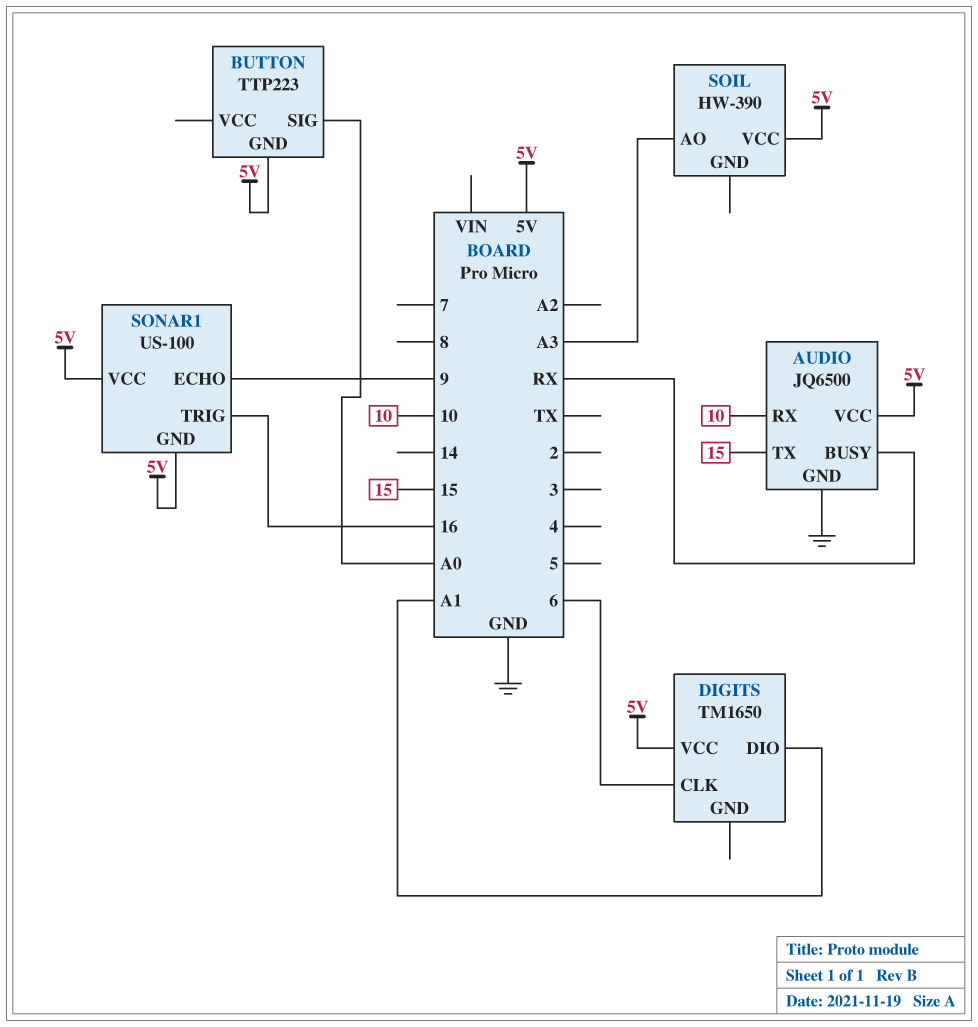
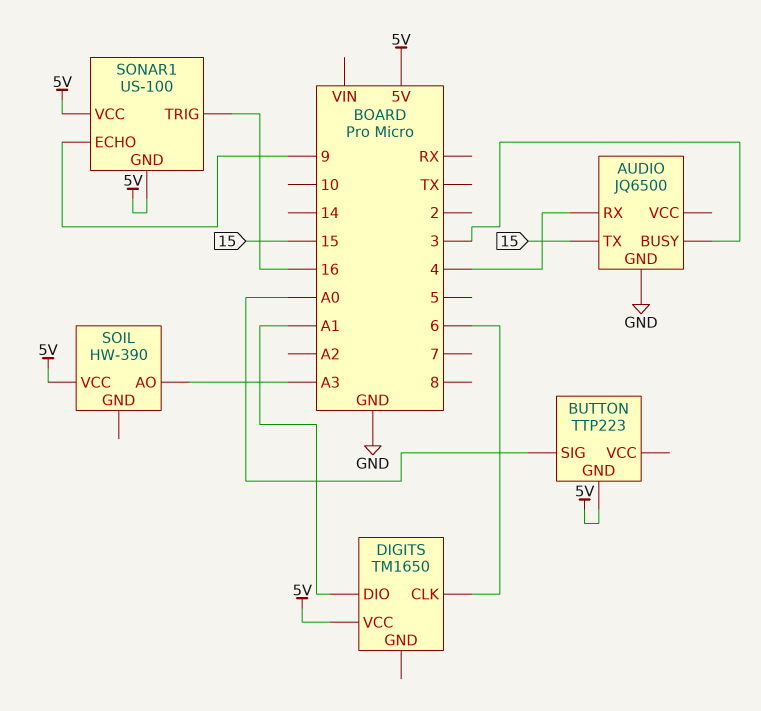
AUDIO pin BUSY: RX -> 3
AUDIO pin RX: 10 -> 4
AUDIO pin VCC: 5V -> none

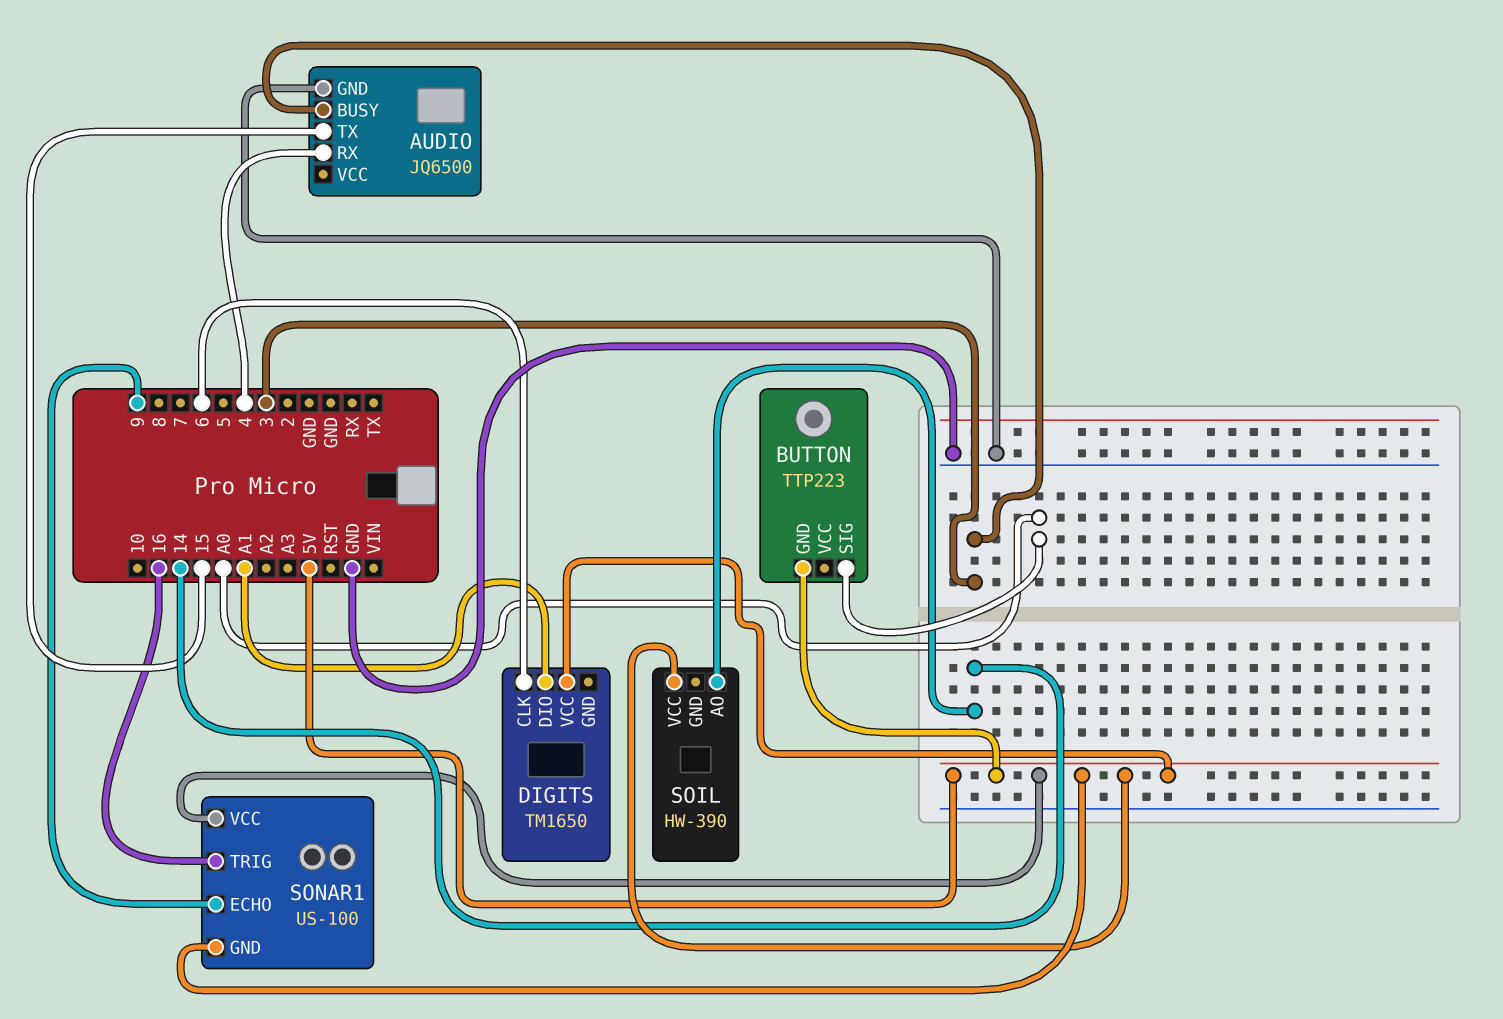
SOIL pin AO: A3 -> 14

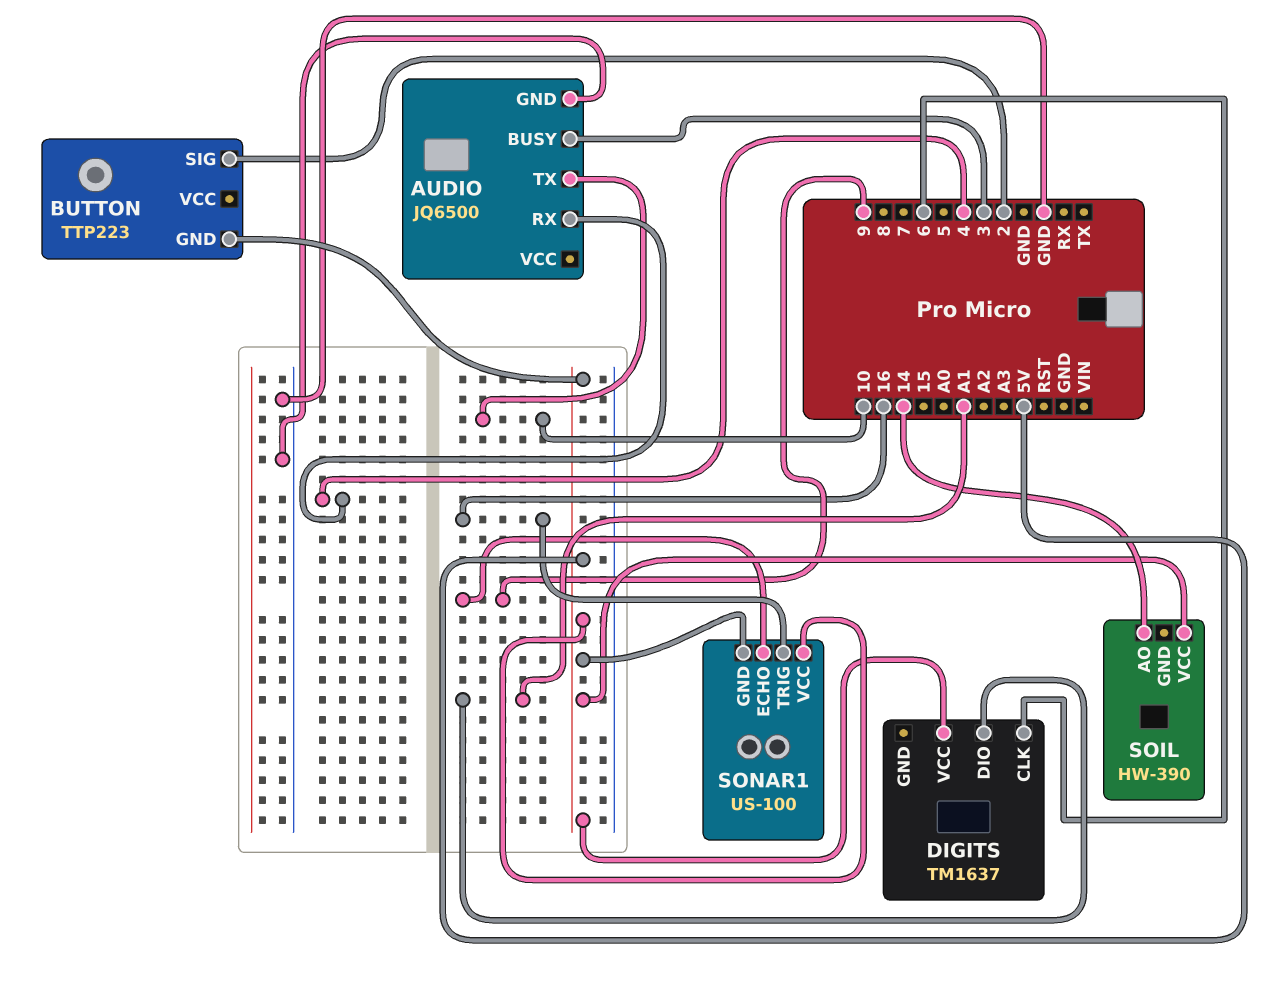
AUDIO pin TX: 15 -> 10
BUTTON pin SIG: A0 -> 2
DIGITS: TM1650 -> TM1637

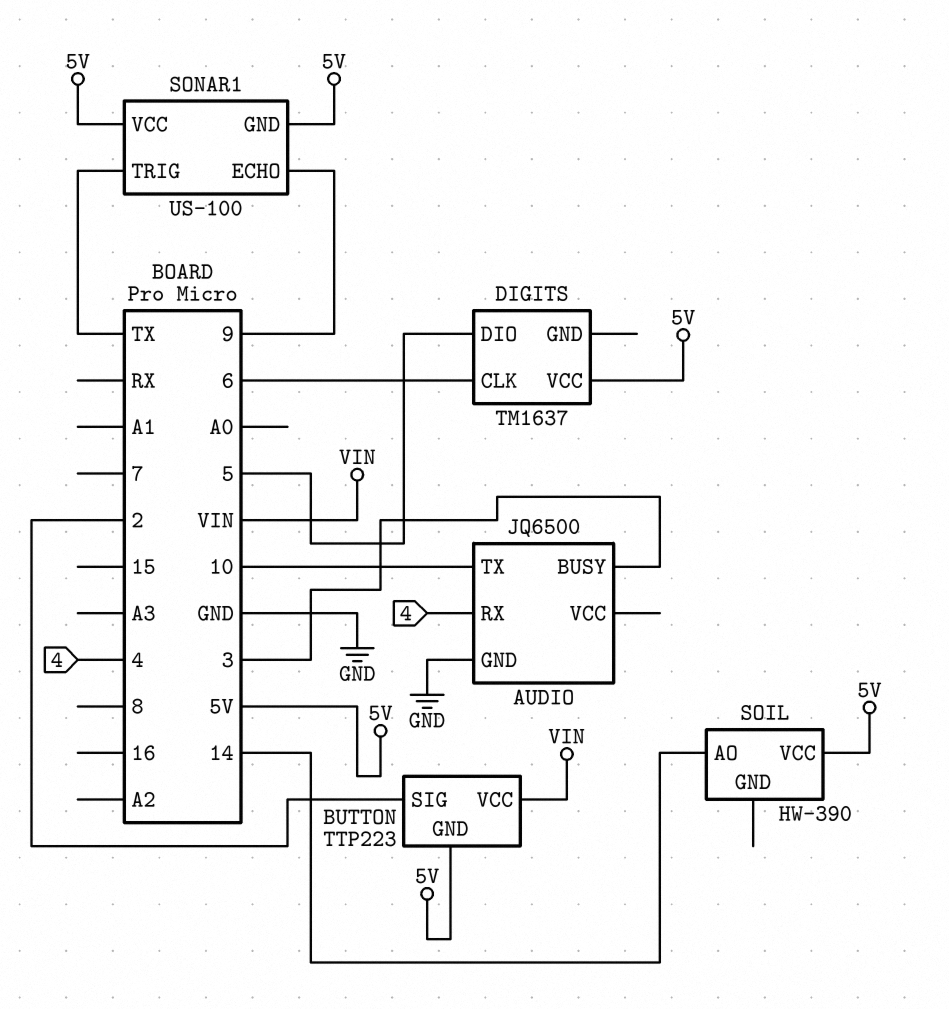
BUTTON pin VCC: none -> VIN
DIGITS pin DIO: A1 -> 5
SONAR1 pin TRIG: 16 -> TX

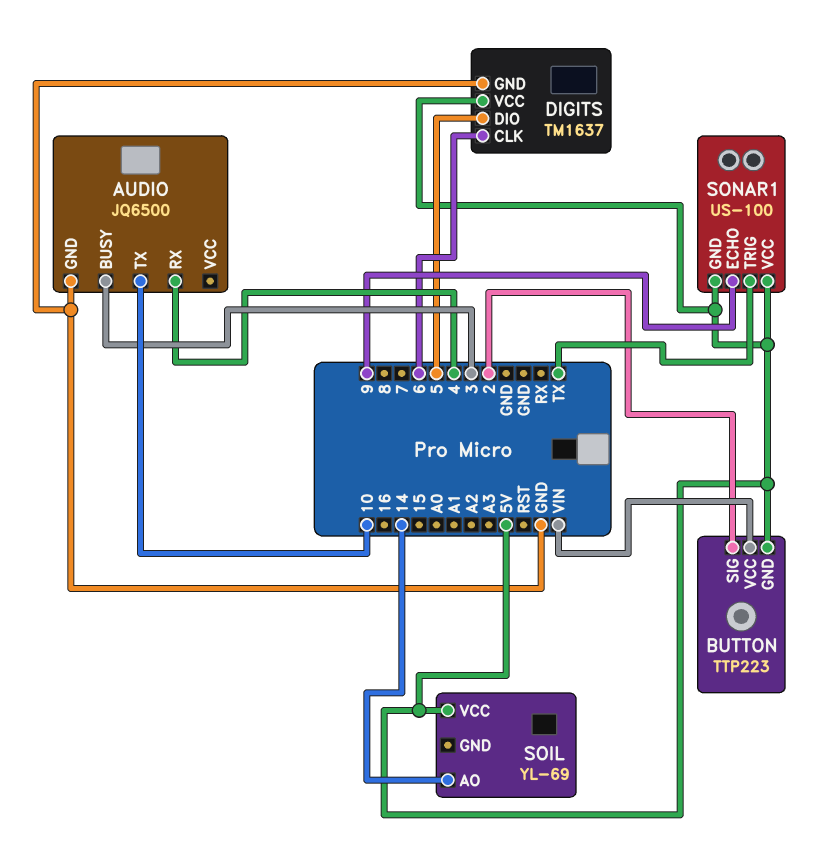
DIGITS pin GND: none -> GND
SOIL: HW-390 -> YL-69

